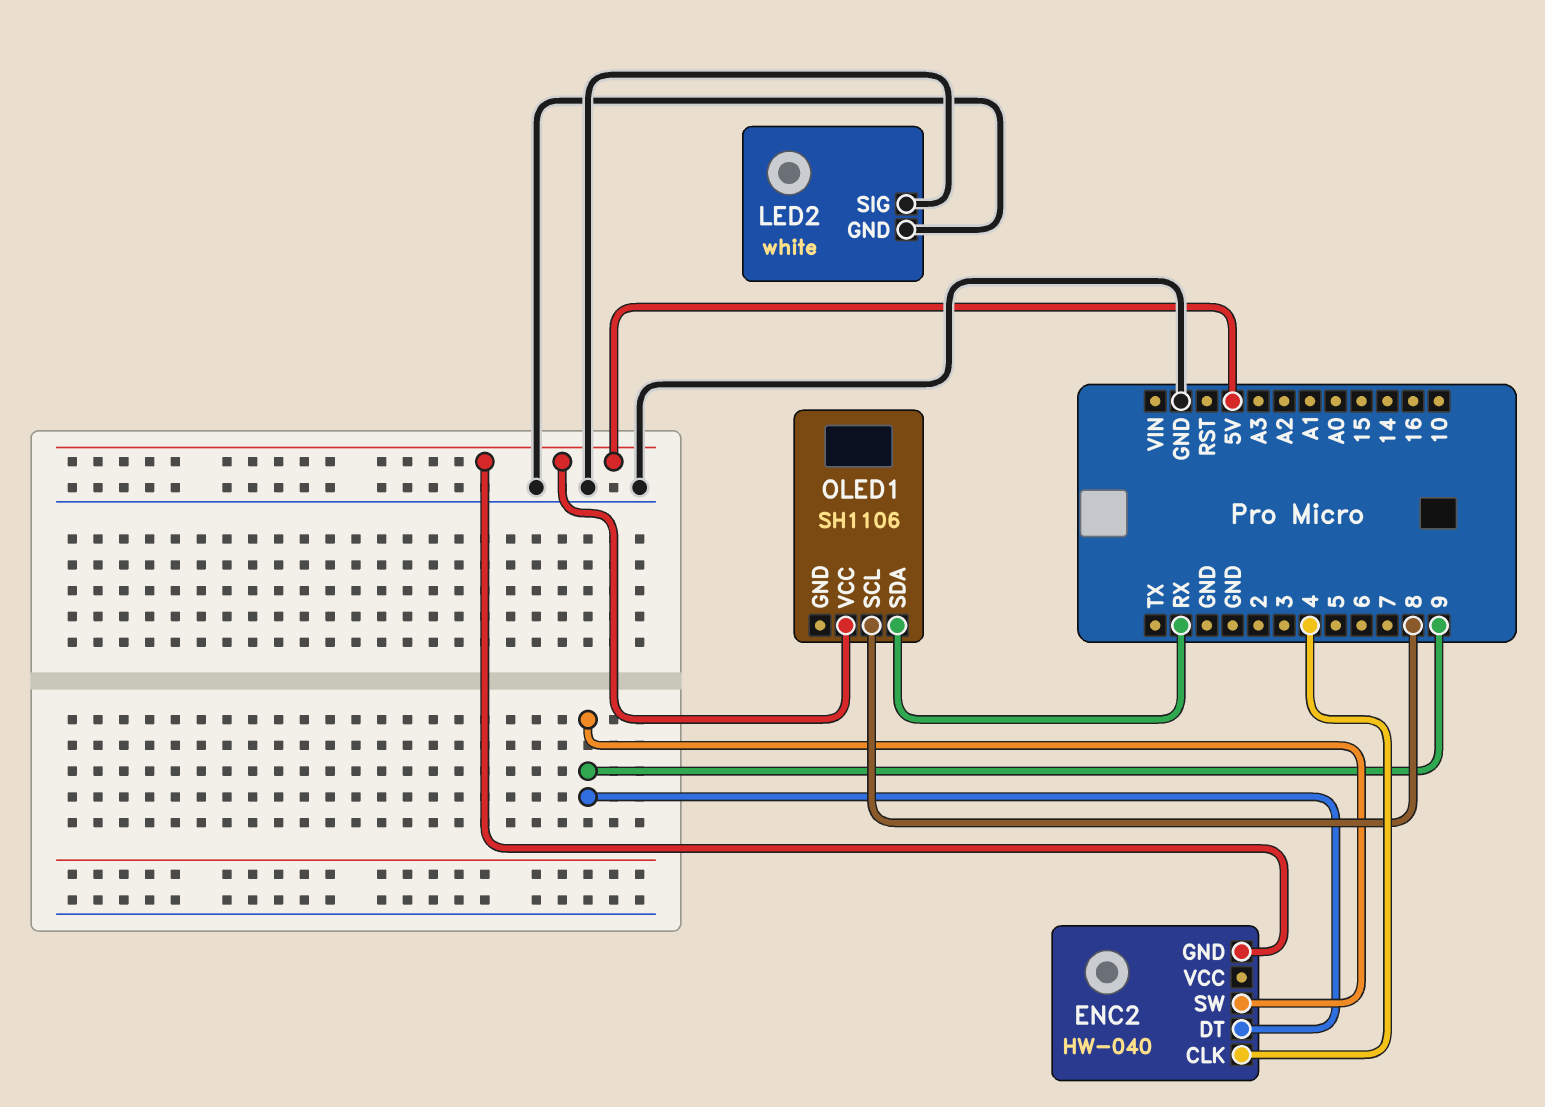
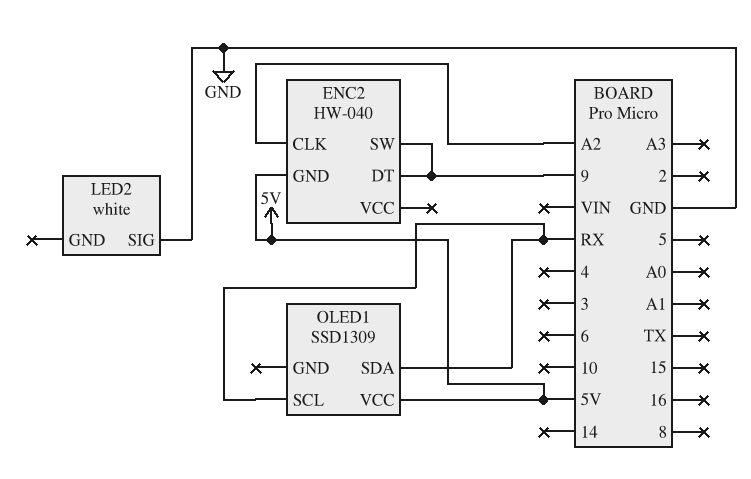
ENC2 pin CLK: 4 -> A2
LED2 pin GND: GND -> none
OLED1: SH1106 -> SSD1309
OLED1 pin SCL: 8 -> RX

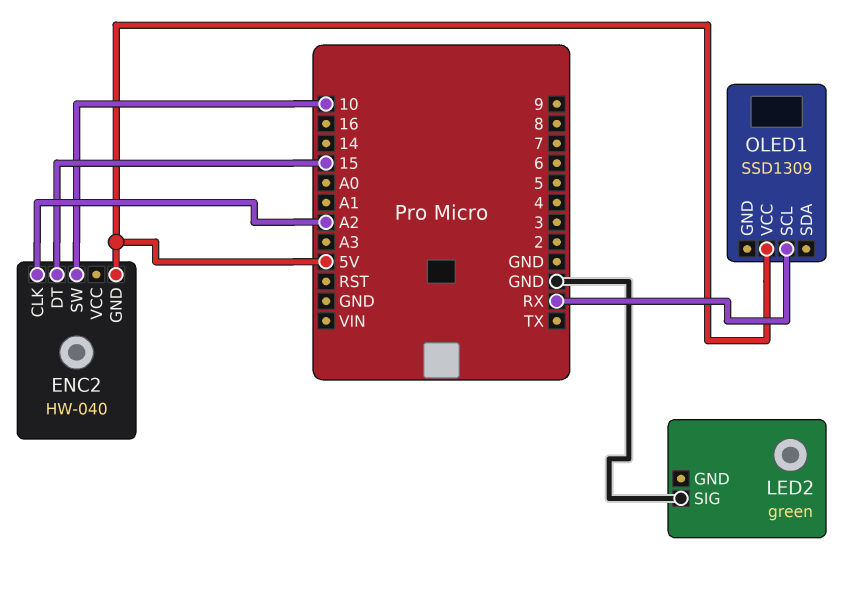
ENC2 pin DT: 9 -> 15
ENC2 pin SW: 9 -> 10
LED2: white -> green
OLED1 pin SDA: RX -> none

